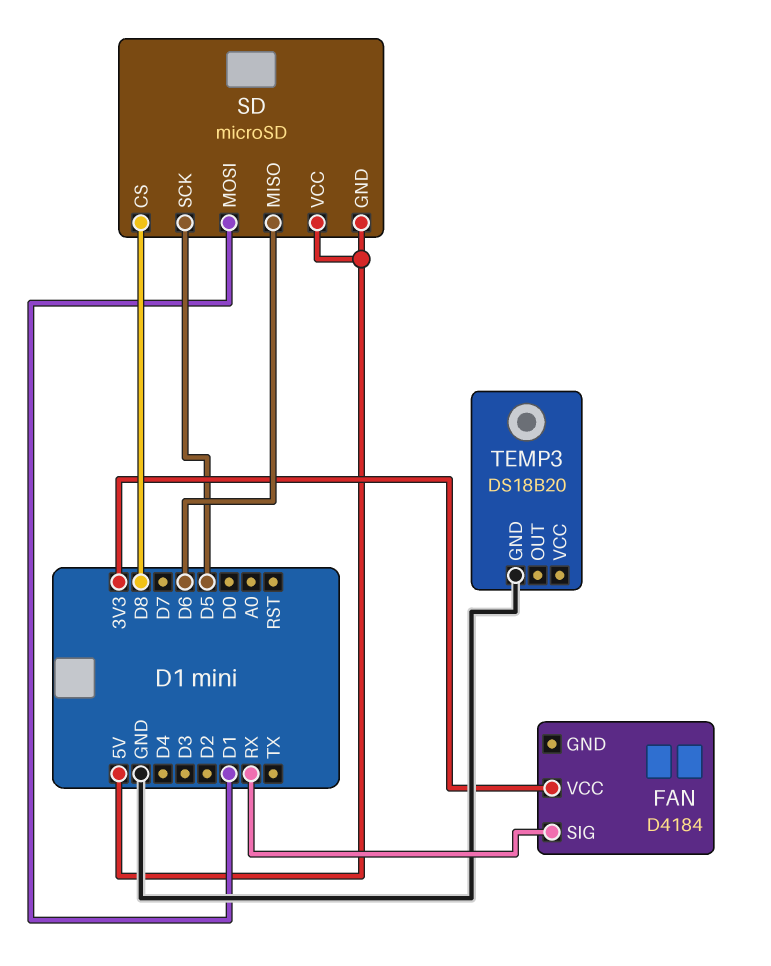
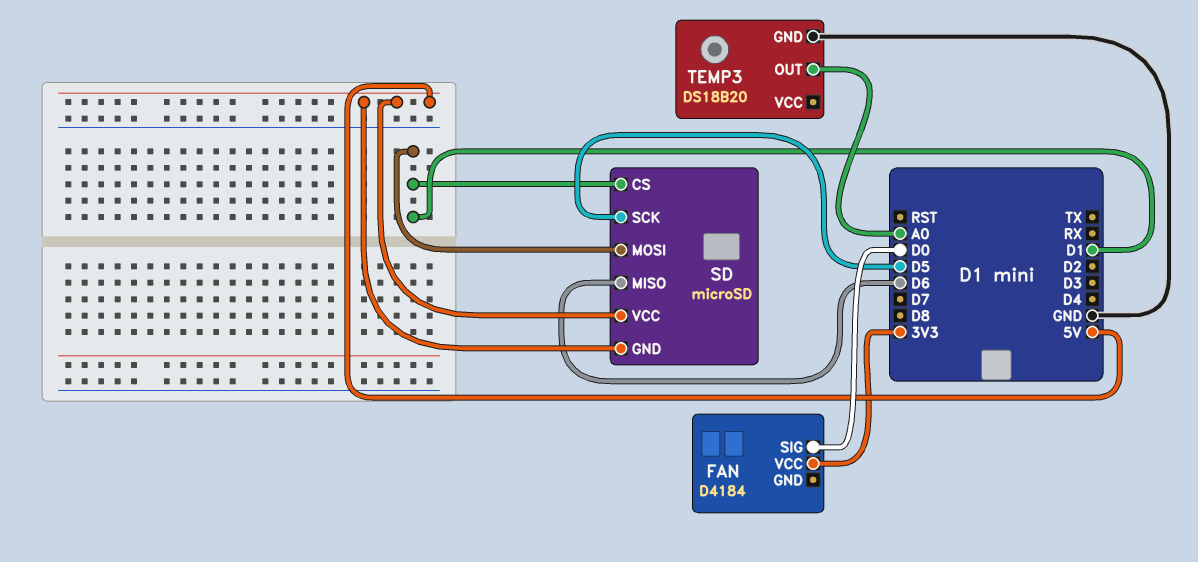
FAN pin SIG: RX -> D0
SD pin CS: D8 -> D1
TEMP3 pin OUT: none -> A0

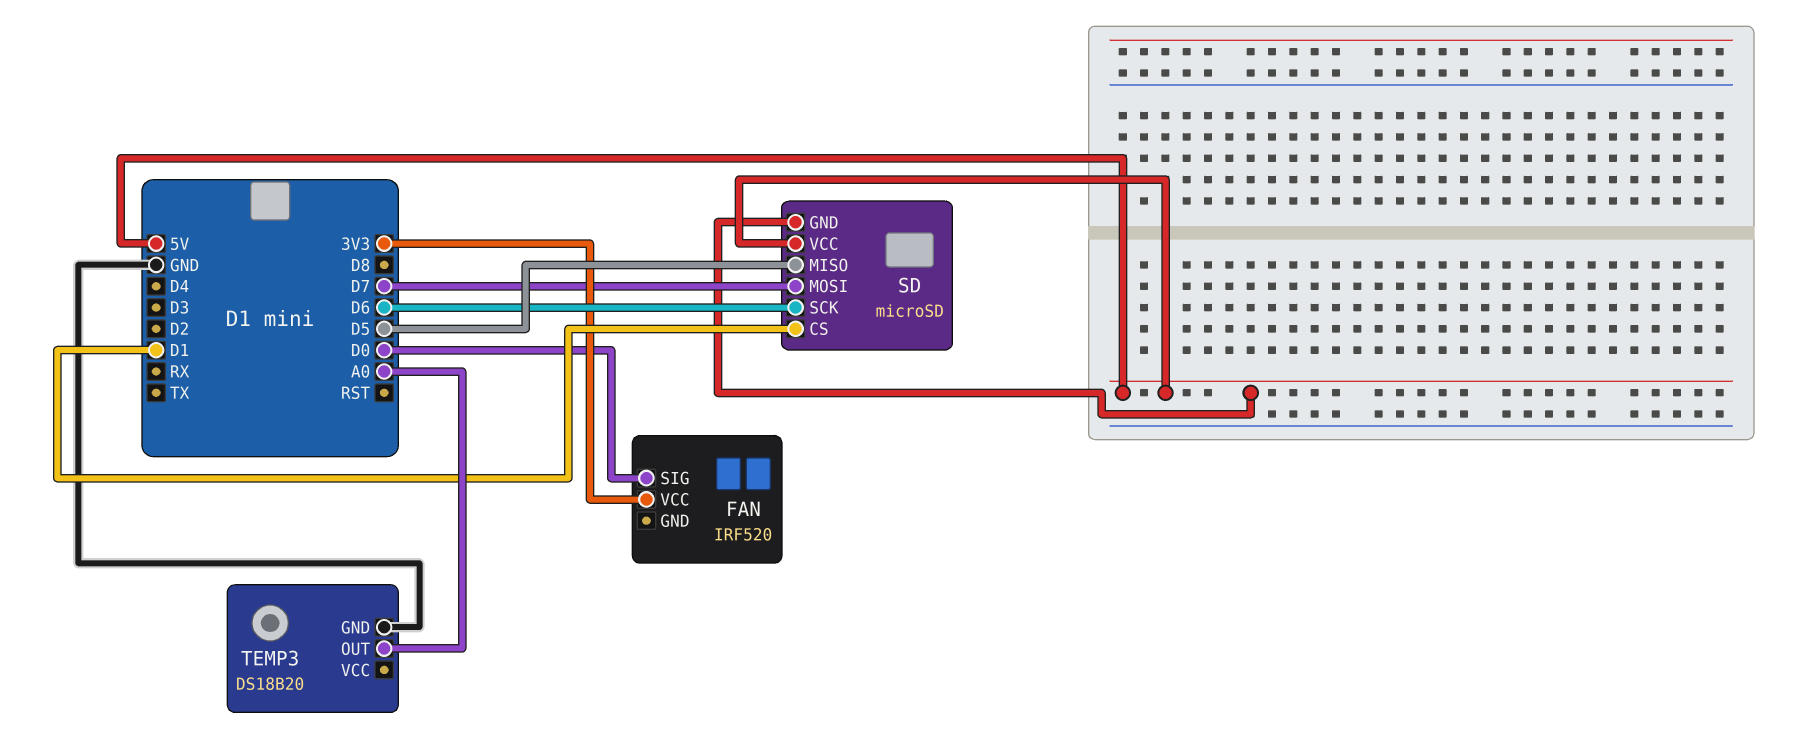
FAN: D4184 -> IRF520
SD pin MISO: D6 -> D5
SD pin MOSI: D1 -> D7
SD pin SCK: D5 -> D6

